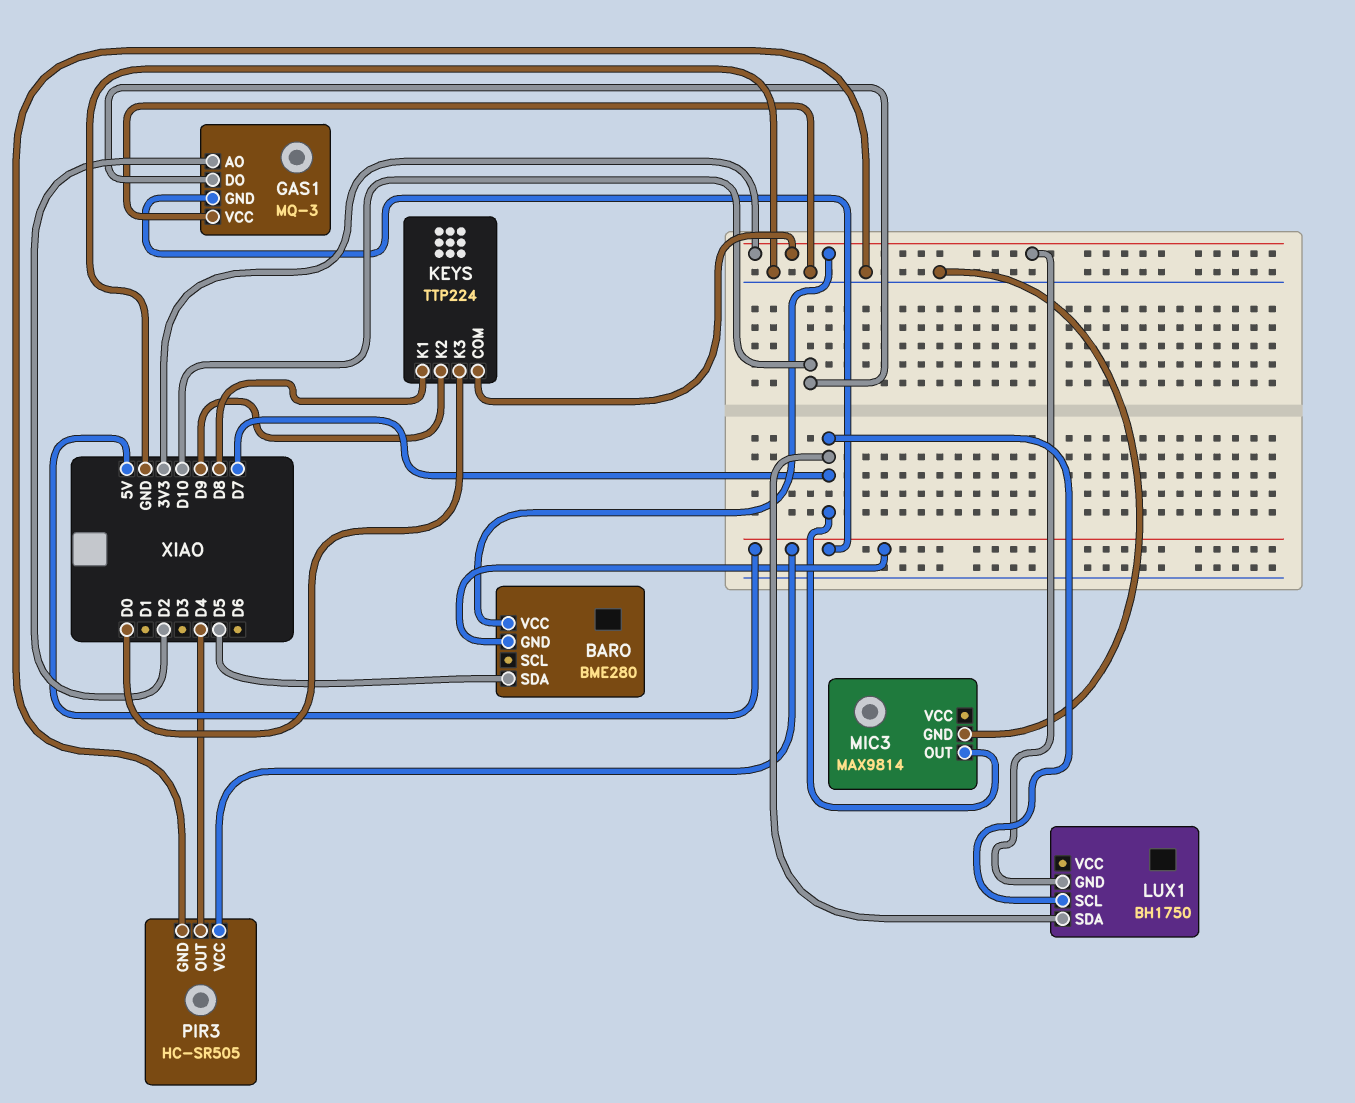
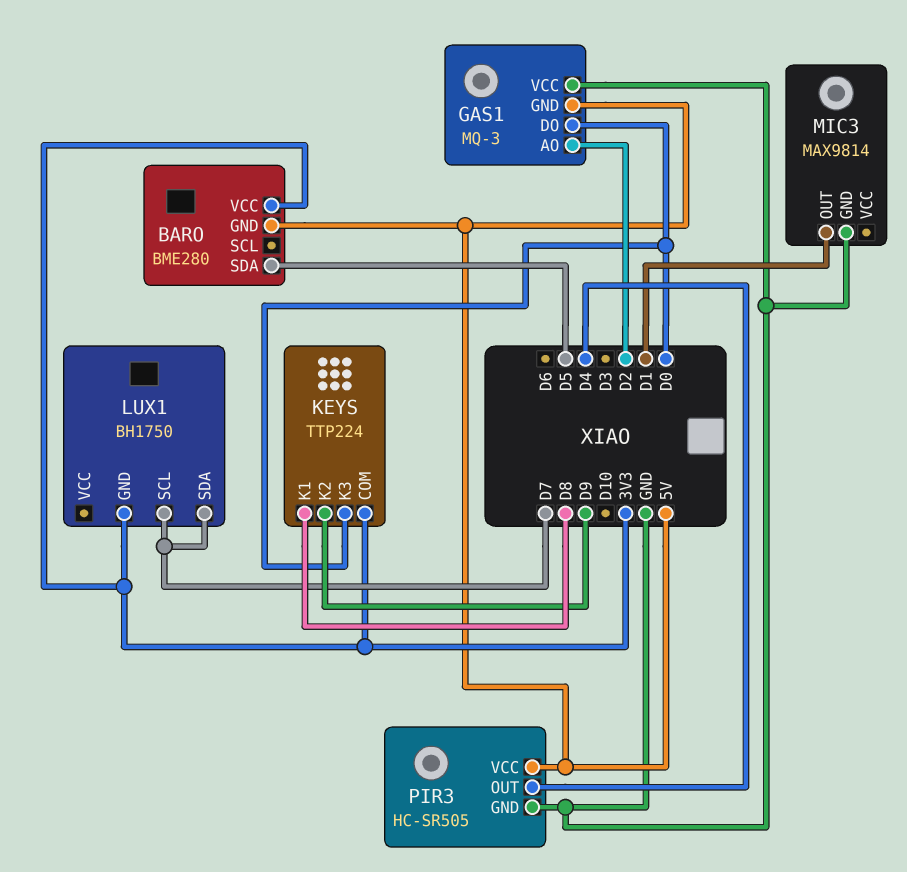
GAS1 pin DO: D10 -> D0
MIC3 pin OUT: D7 -> D1

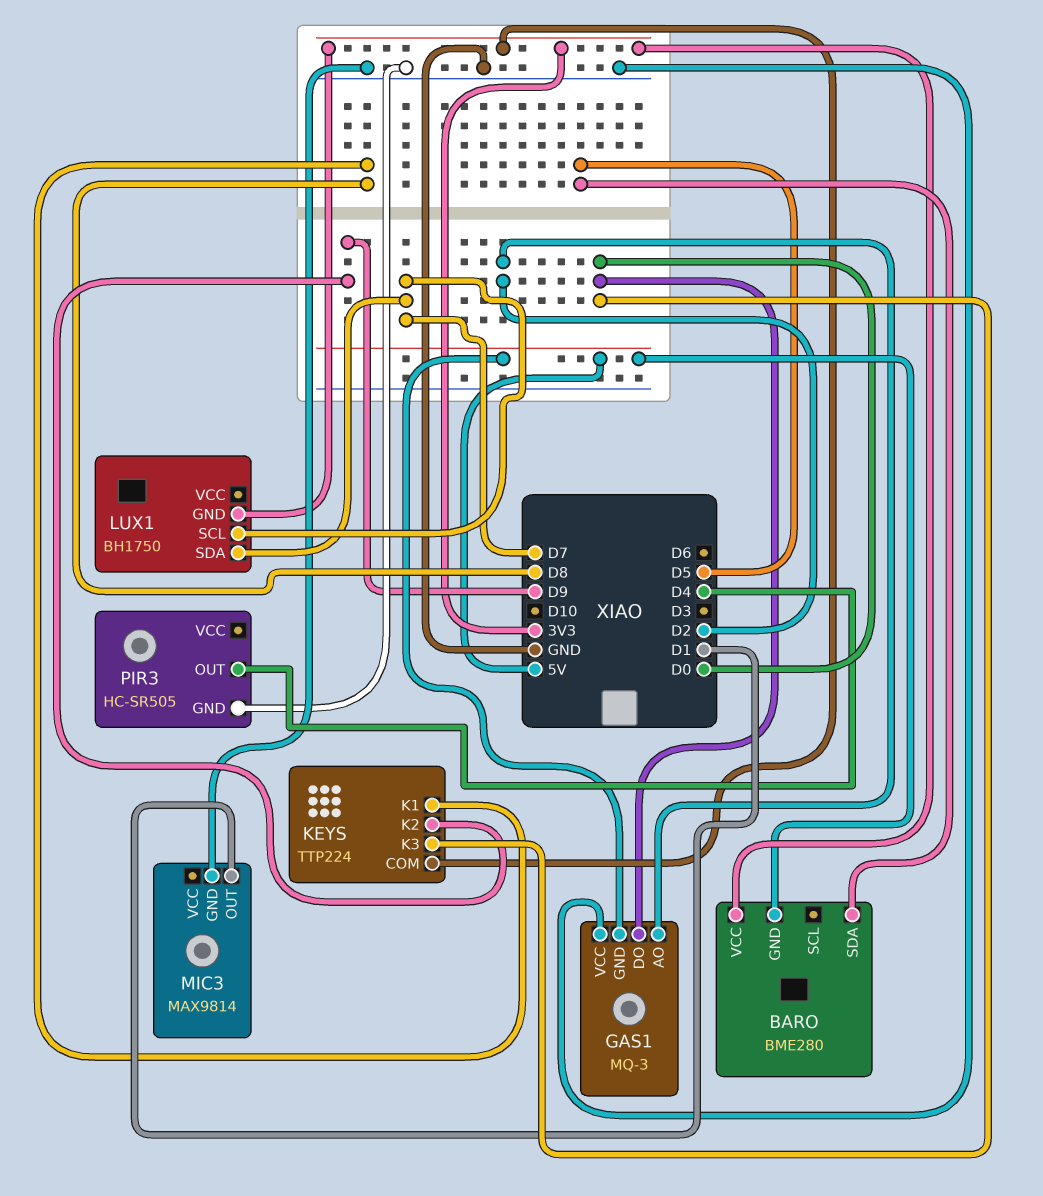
PIR3 pin VCC: 5V -> none

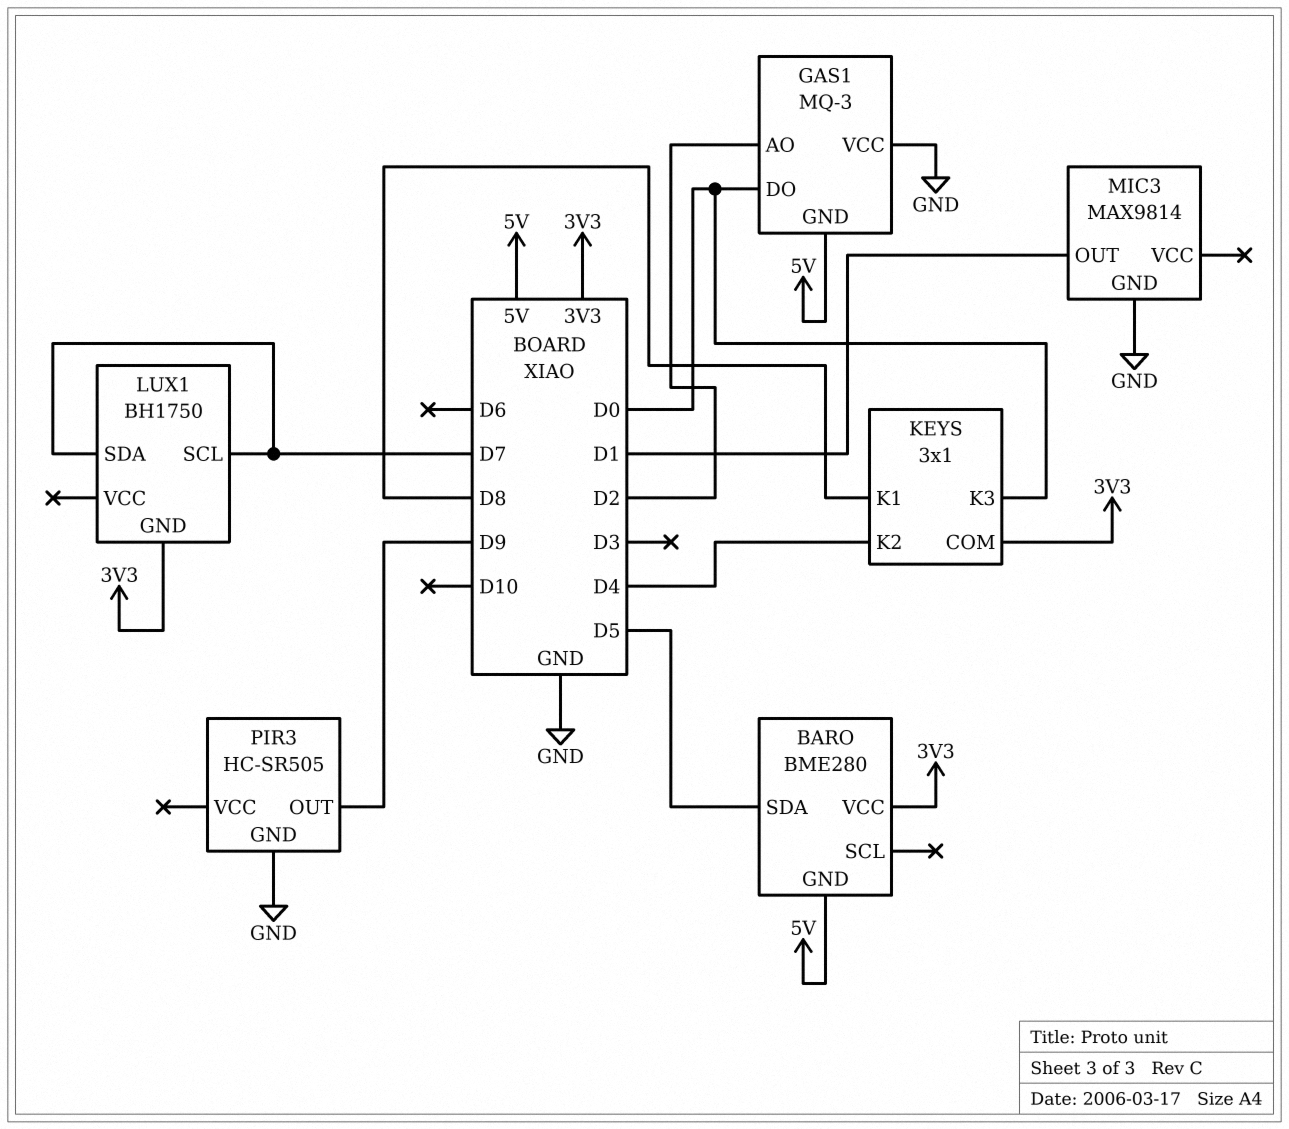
KEYS: TTP224 -> 3x1
KEYS pin K2: D9 -> D4
PIR3 pin OUT: D4 -> D9

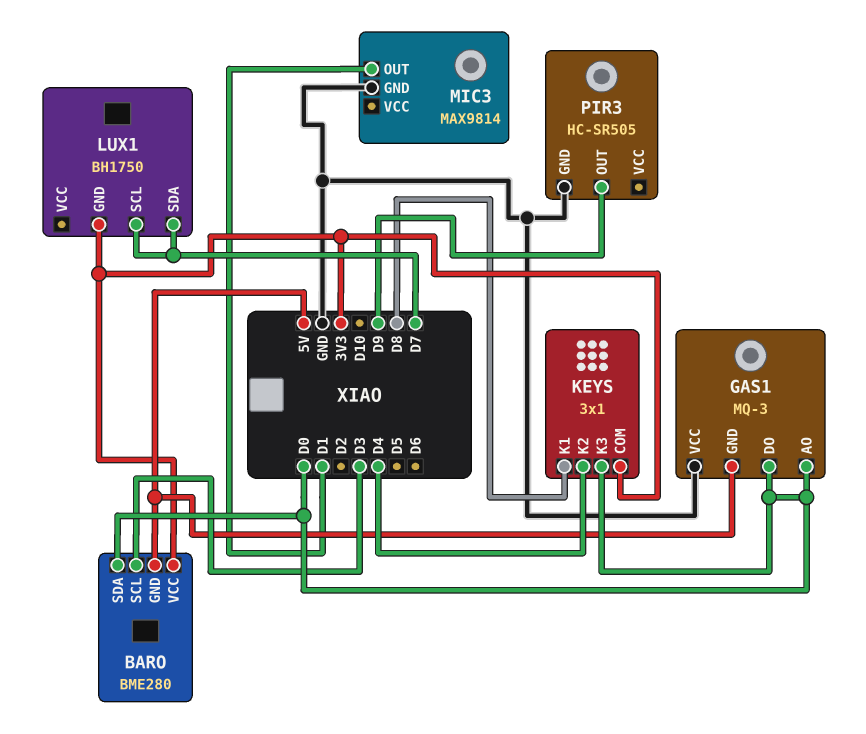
BARO pin SCL: none -> D3
BARO pin SDA: D5 -> D0
GAS1 pin AO: D2 -> D0

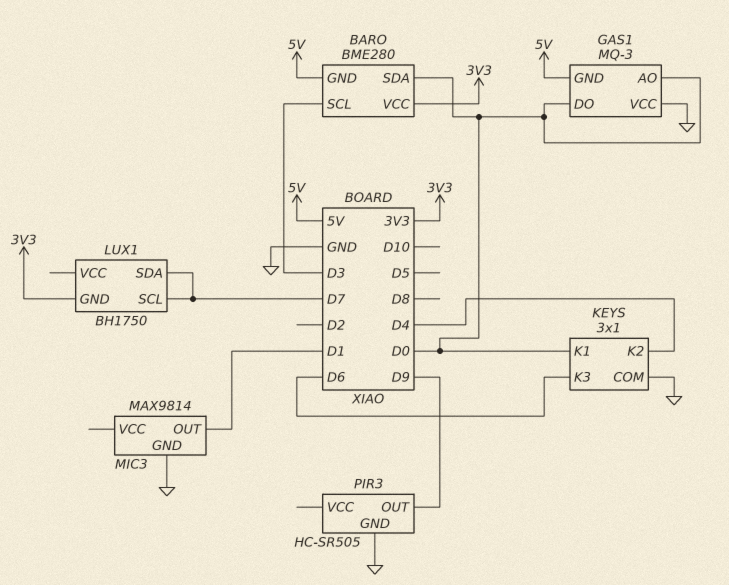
KEYS pin COM: 3V3 -> GND
KEYS pin K1: D8 -> D0
KEYS pin K3: D0 -> D6

